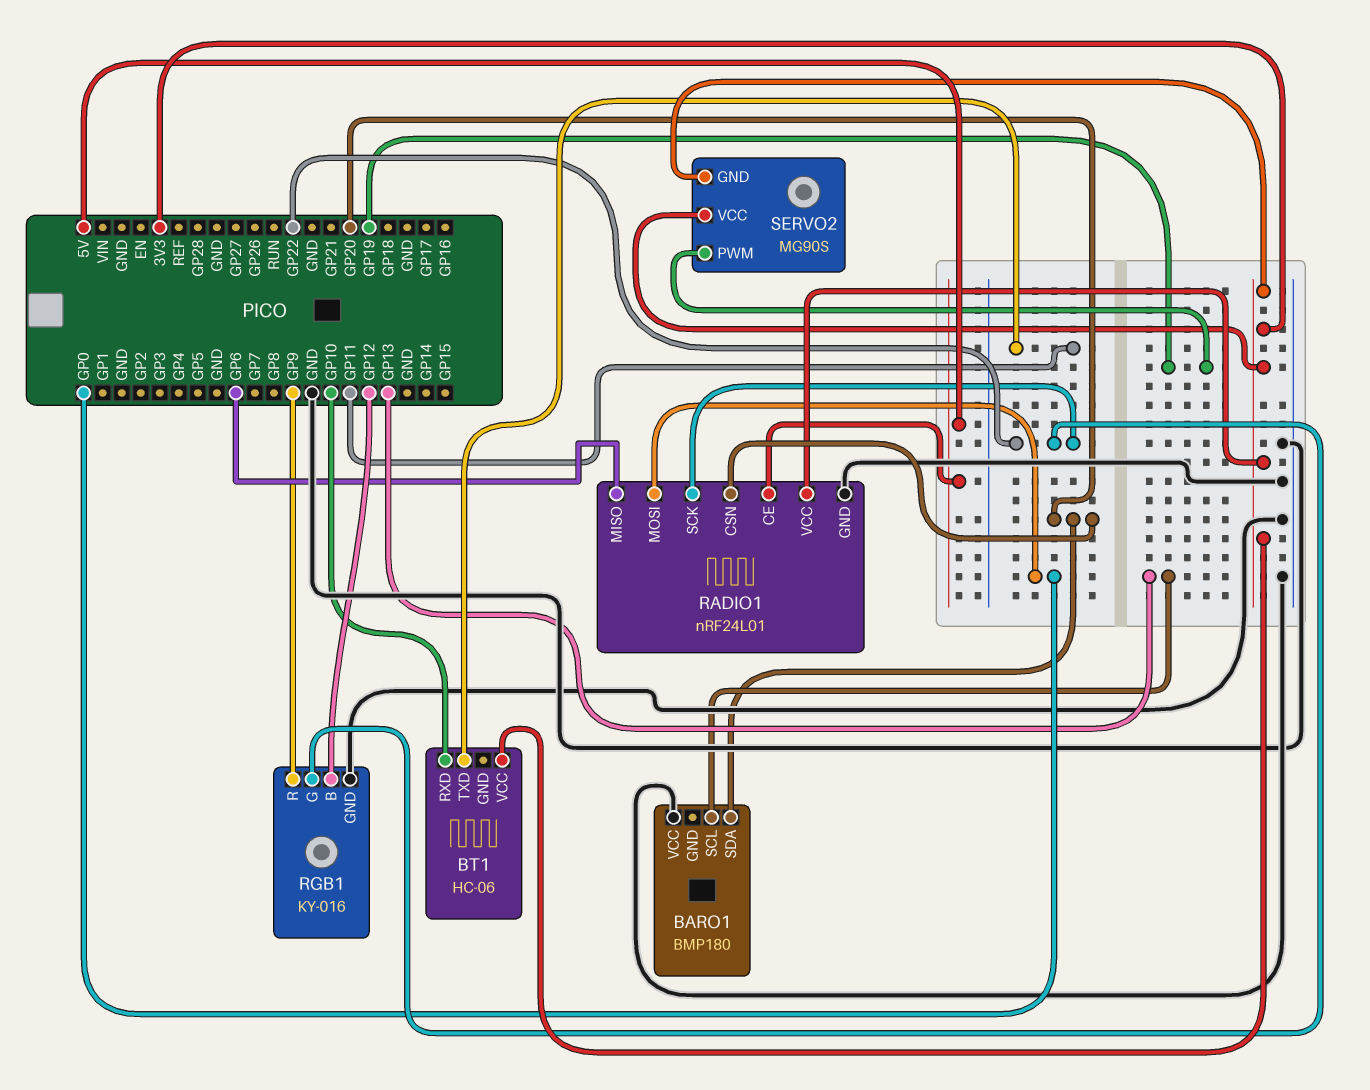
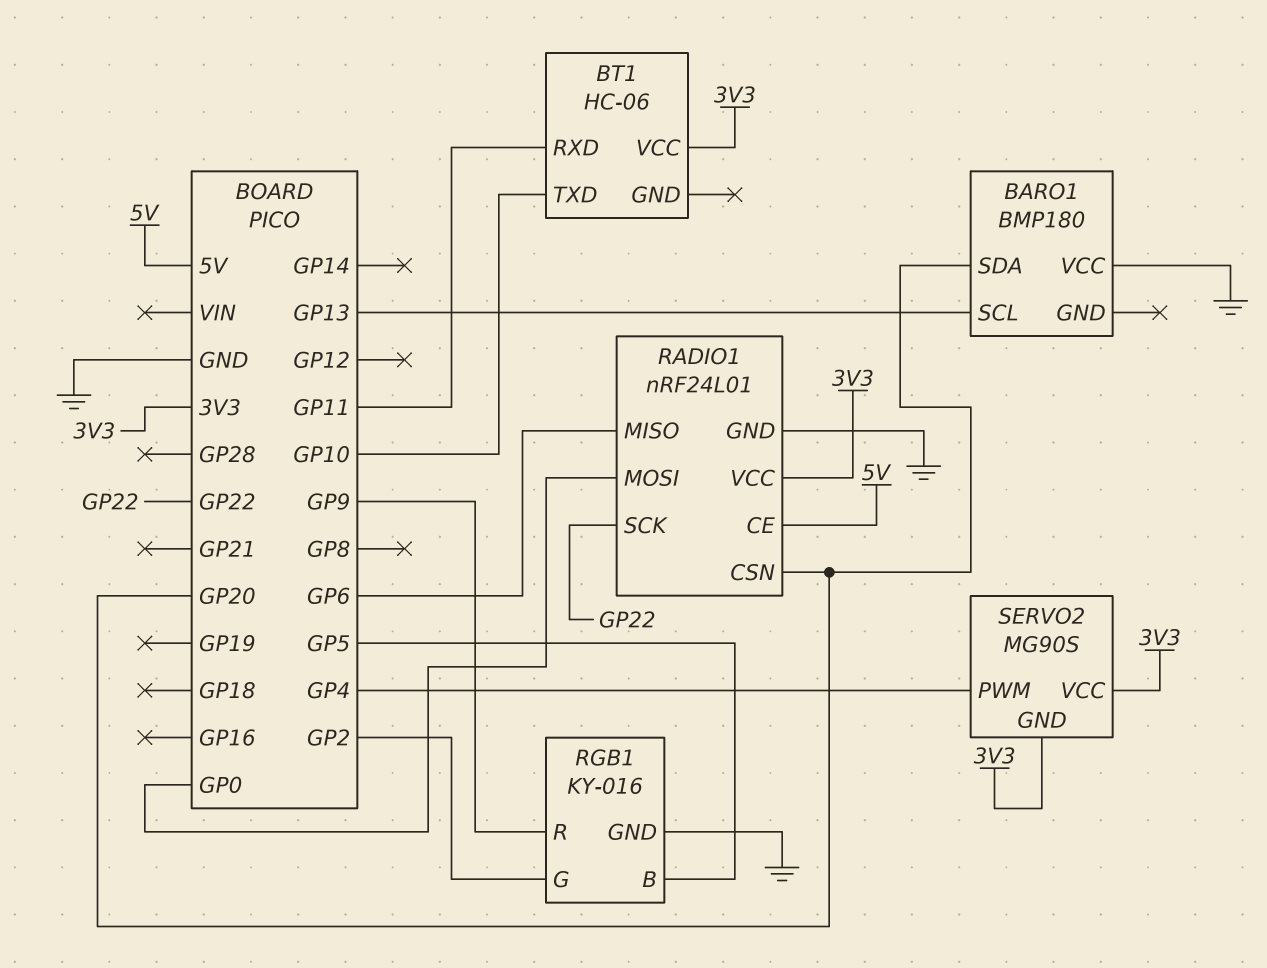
BT1 pin RXD: GP10 -> GP11
BT1 pin TXD: GP11 -> GP10
RGB1 pin B: GP12 -> GP5
RGB1 pin G: GP22 -> GP2
SERVO2 pin PWM: GP19 -> GP4

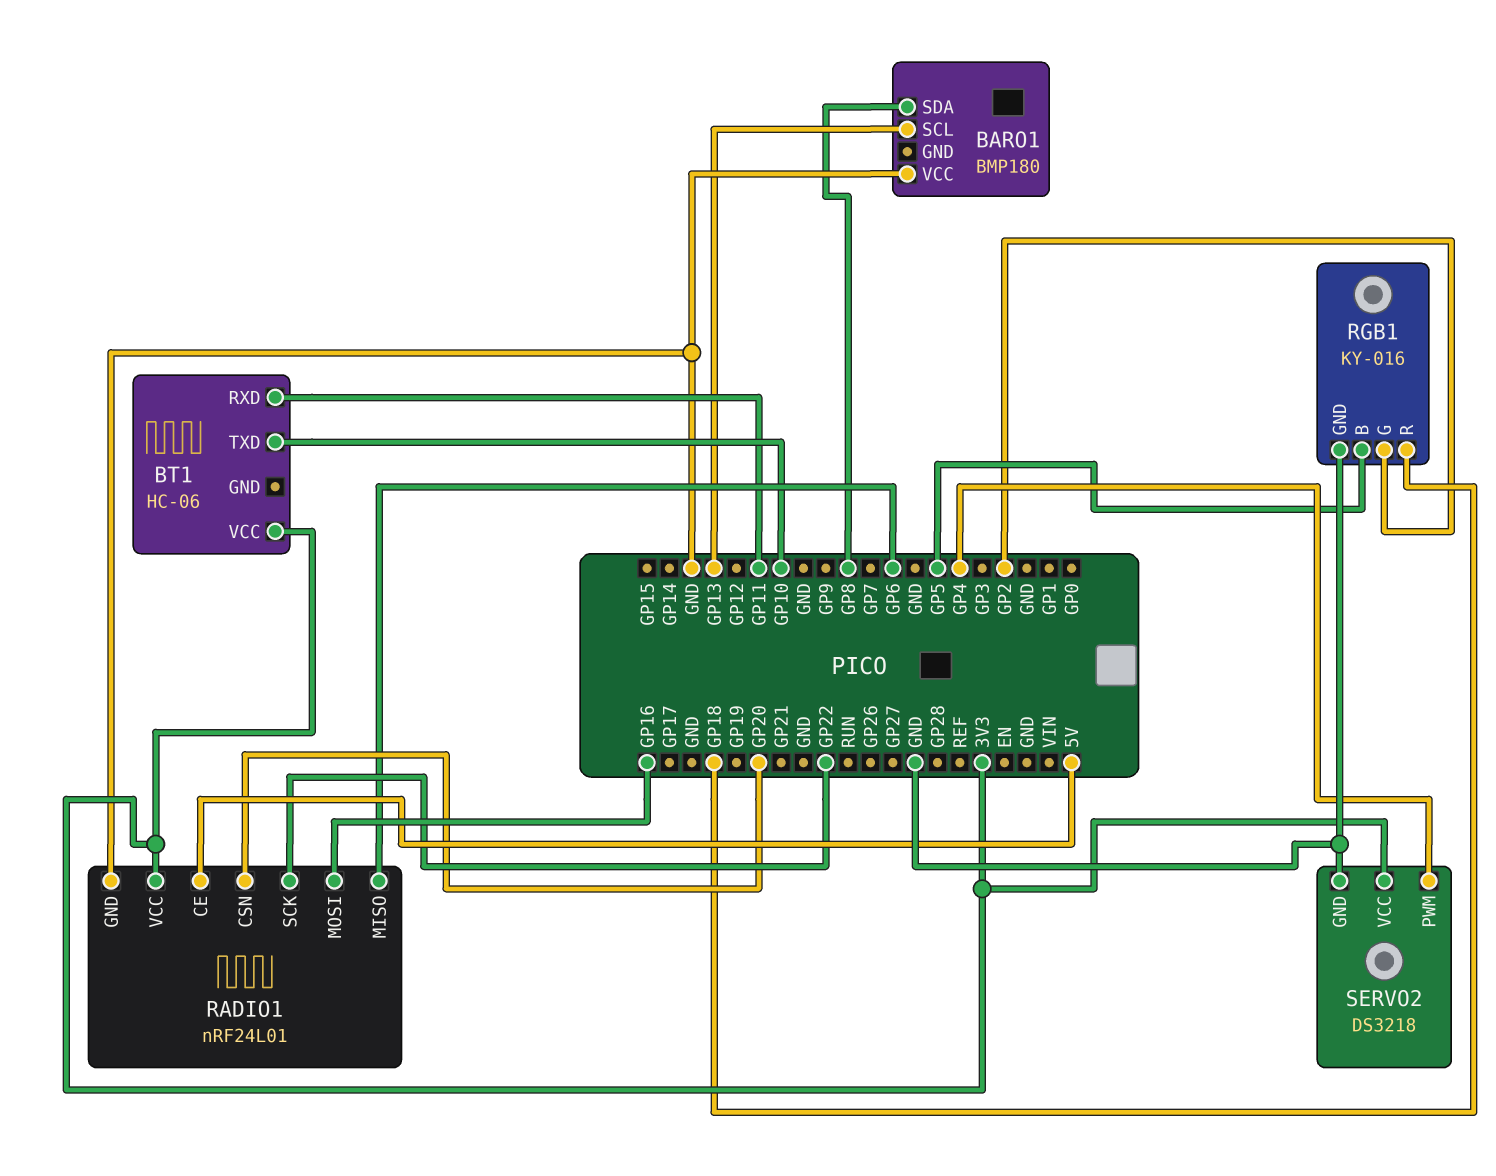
BARO1 pin SDA: GP20 -> GP8
RADIO1 pin MOSI: GP0 -> GP16
RGB1 pin R: GP9 -> GP18
SERVO2: MG90S -> DS3218
SERVO2 pin GND: 3V3 -> GND

